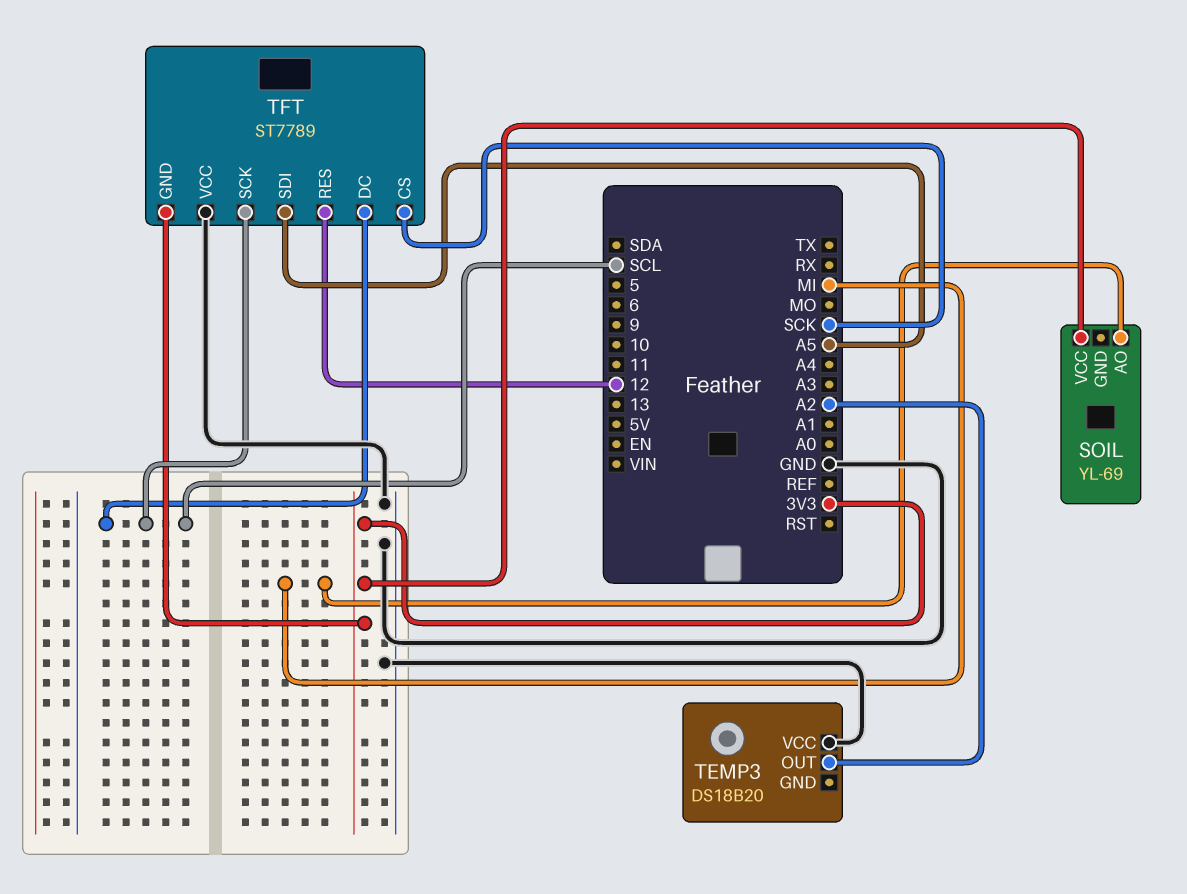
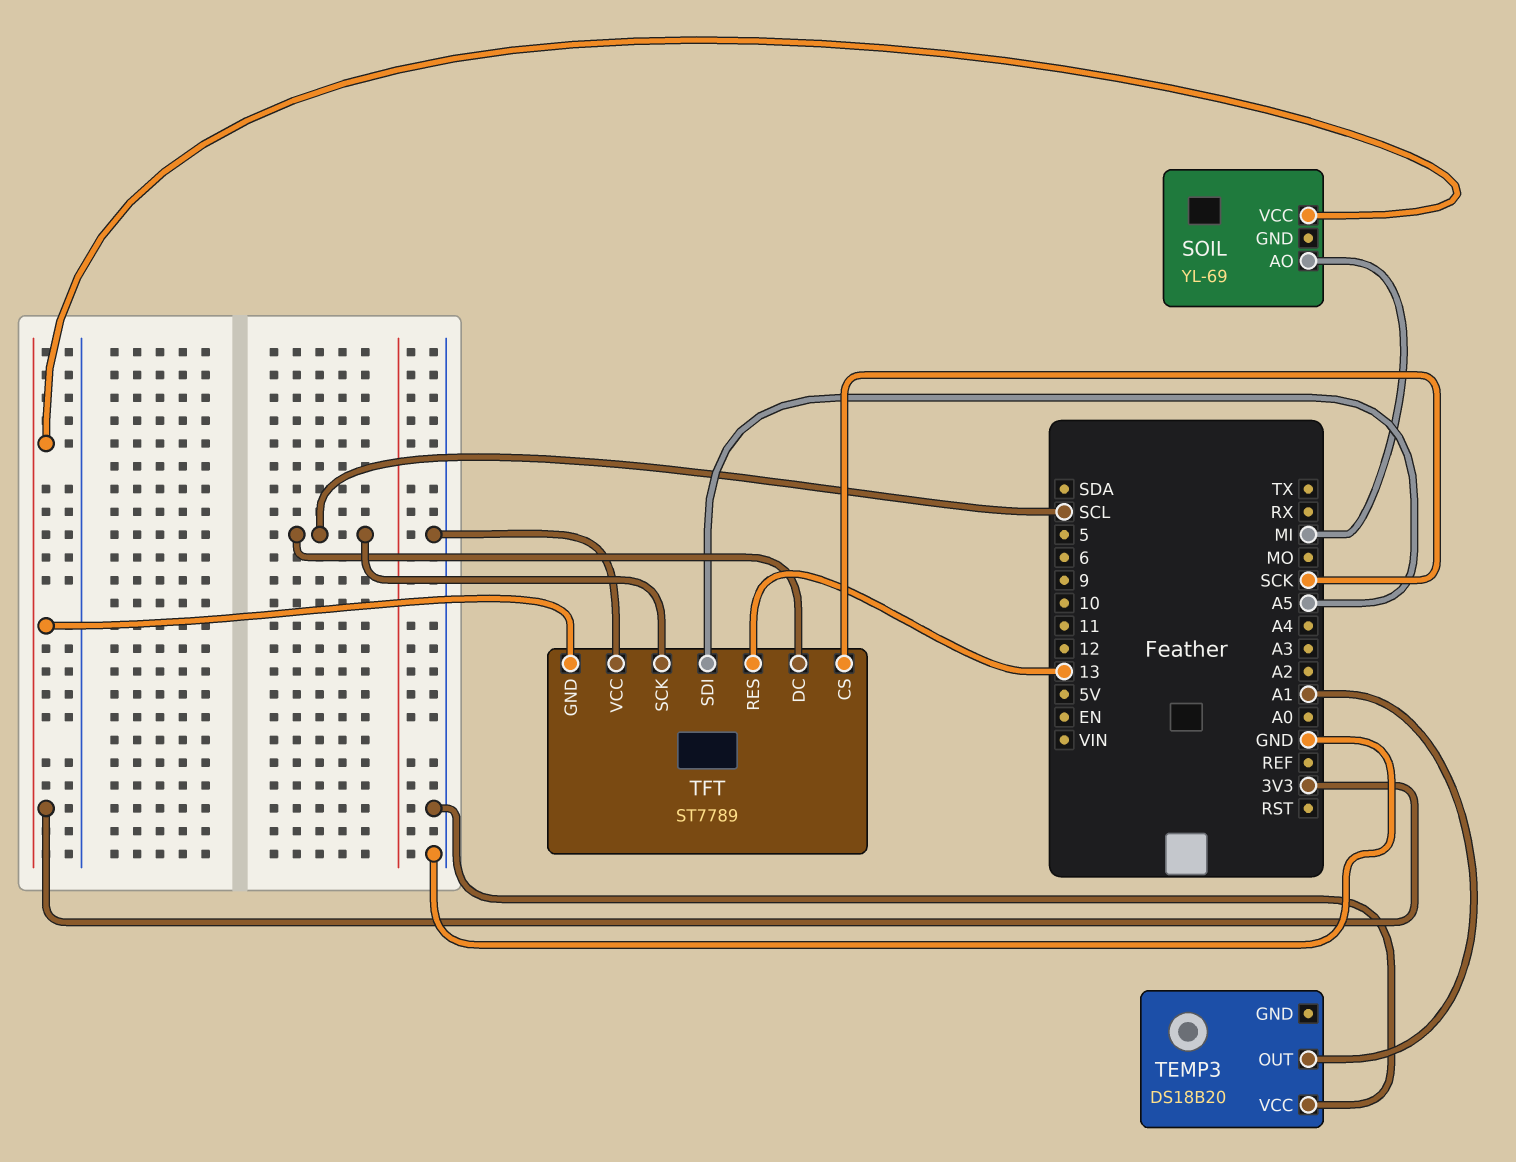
TEMP3 pin OUT: A2 -> A1
TFT pin RES: 12 -> 13

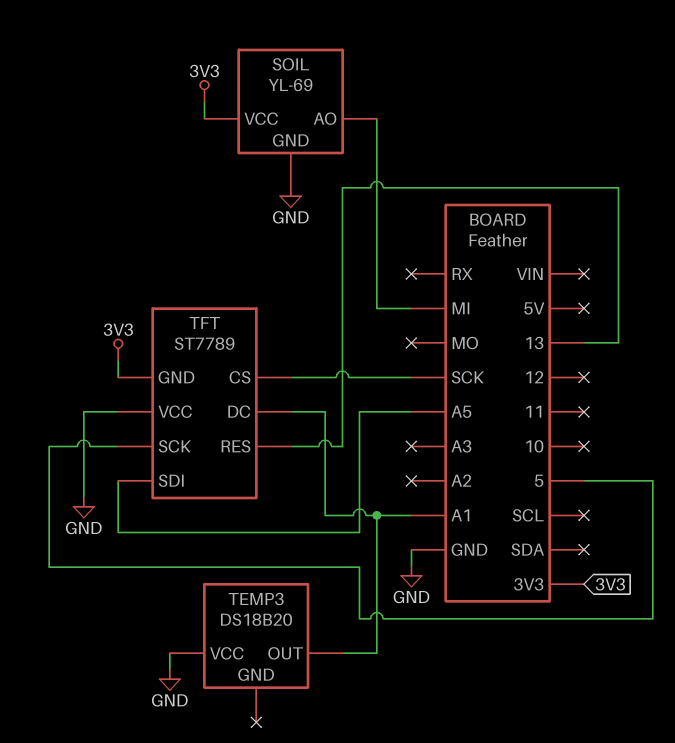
SOIL pin GND: none -> GND
TFT pin DC: SCL -> A1
TFT pin SCK: SCL -> 5

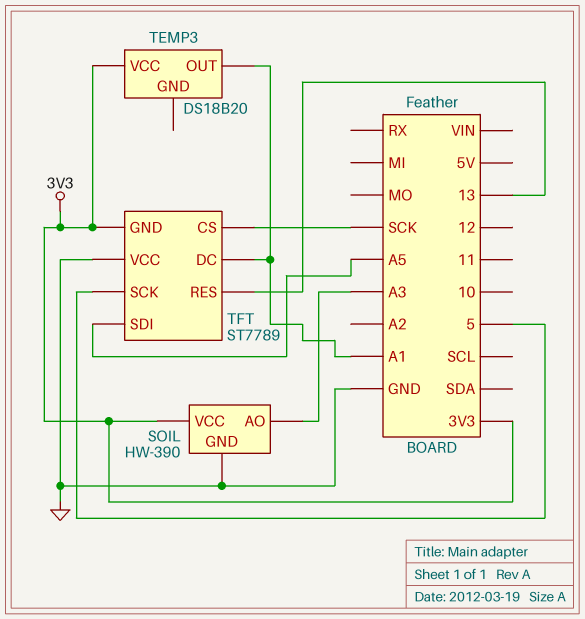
SOIL: YL-69 -> HW-390
SOIL pin AO: MI -> A3
TEMP3 pin VCC: GND -> 3V3

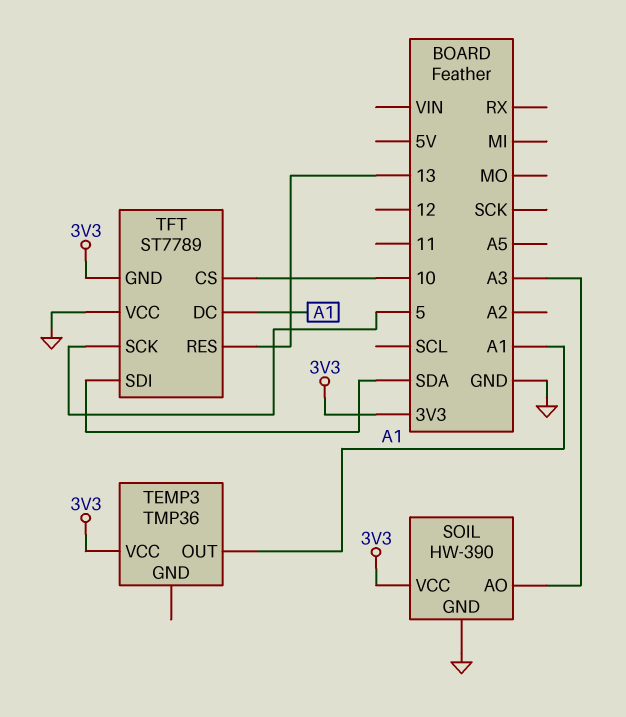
TEMP3: DS18B20 -> TMP36
TFT pin CS: SCK -> 10
TFT pin SDI: A5 -> SDA

